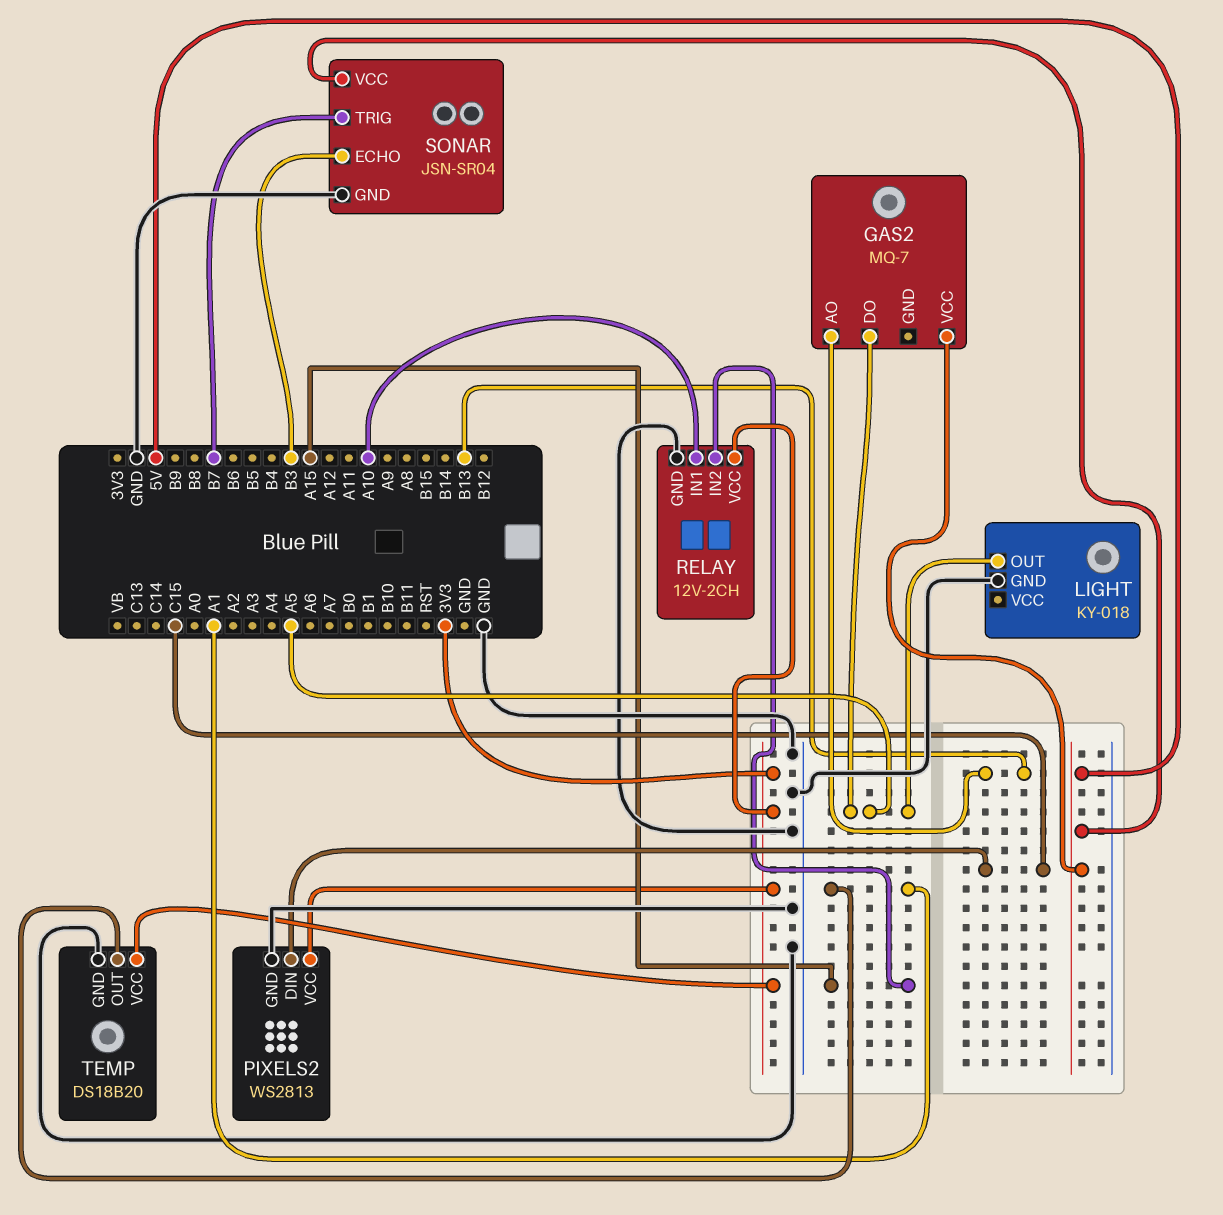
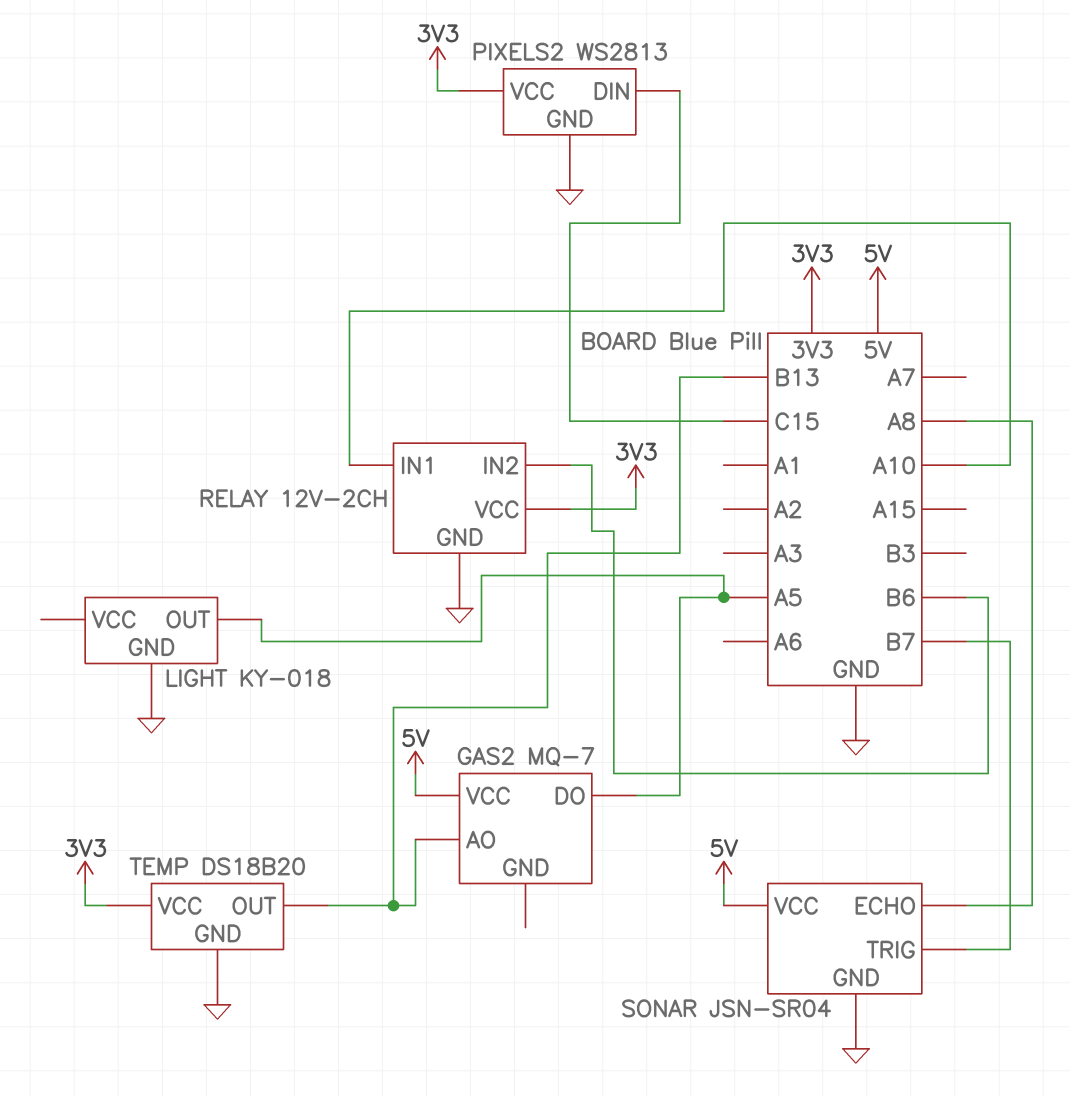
RELAY pin IN2: A15 -> B6
SONAR pin ECHO: B3 -> A8
TEMP pin OUT: A1 -> B13

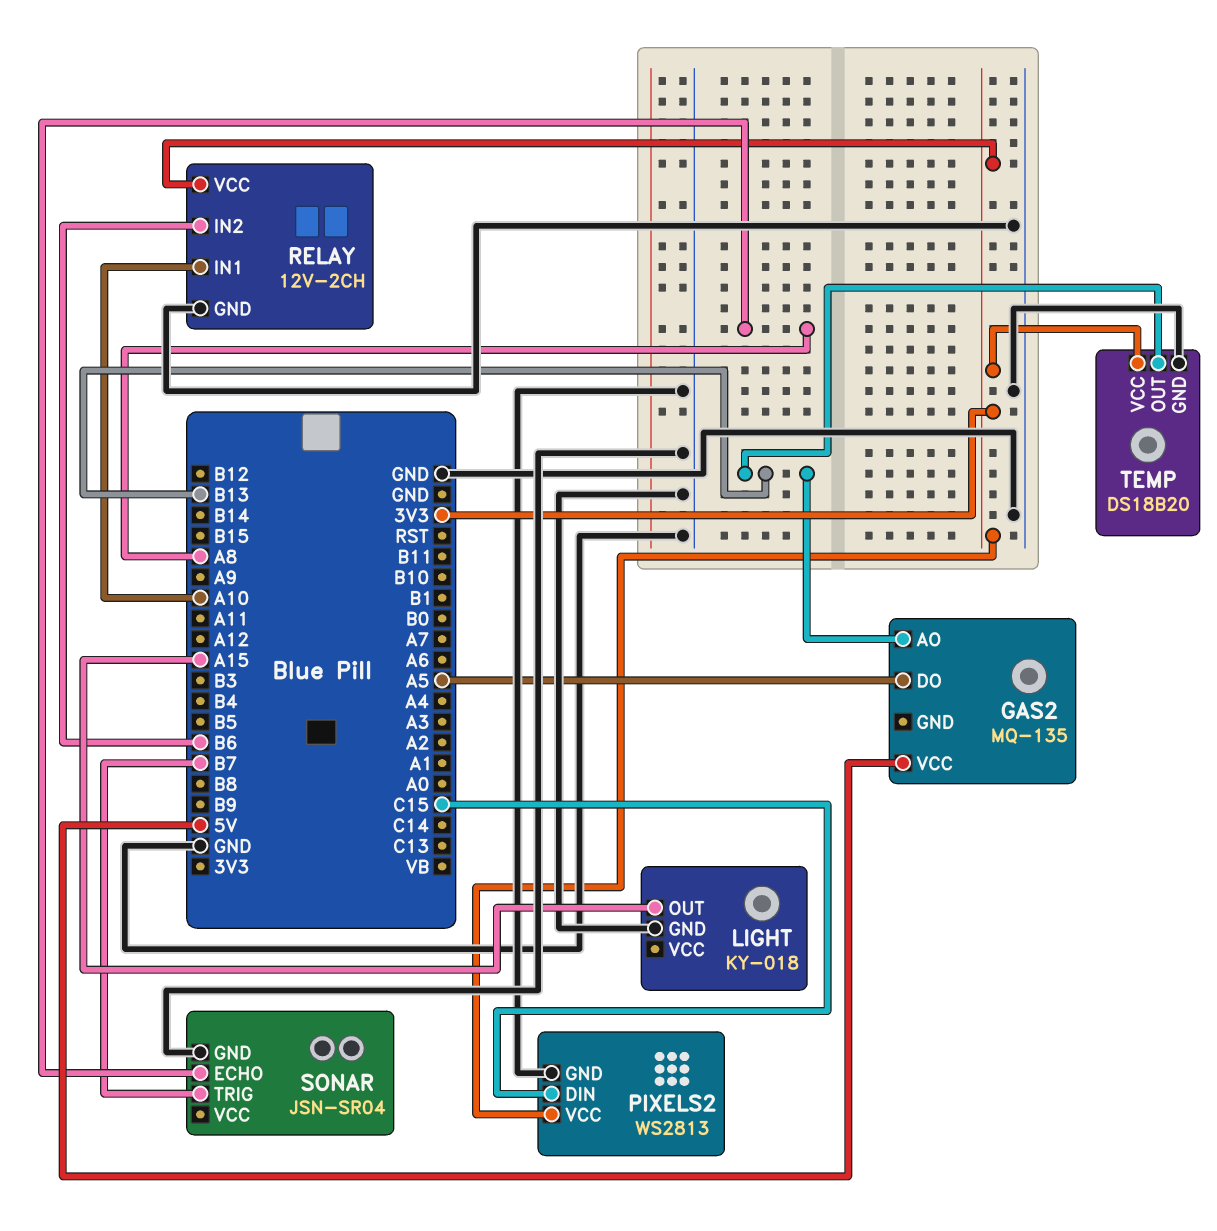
GAS2: MQ-7 -> MQ-135
LIGHT pin OUT: A5 -> A15
SONAR pin VCC: 5V -> none

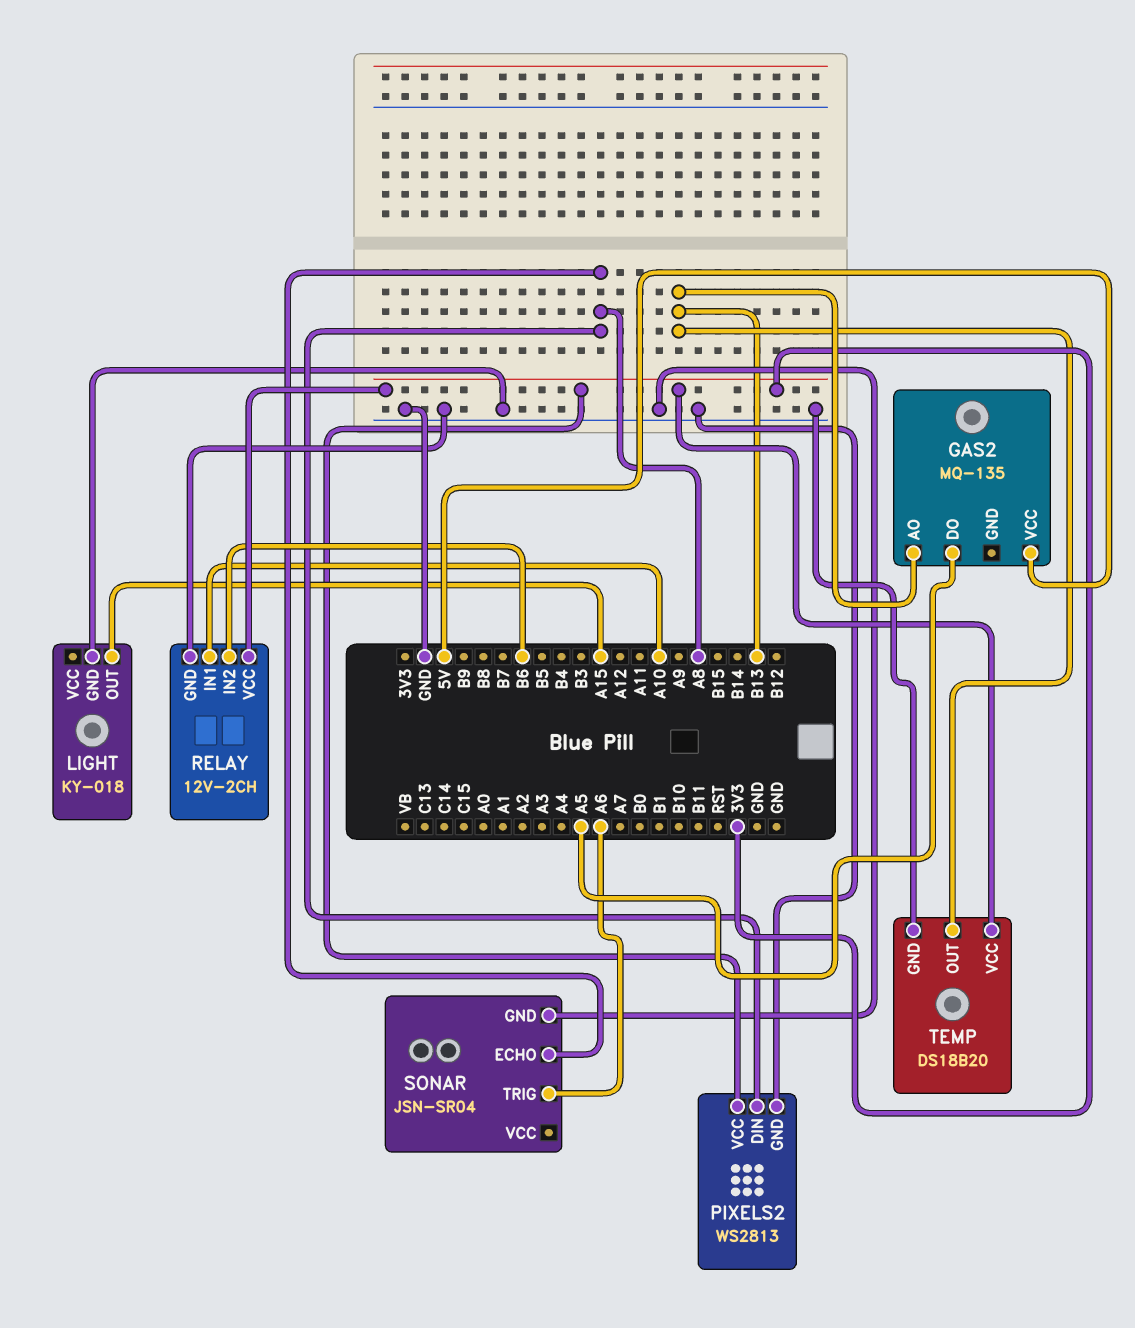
PIXELS2 pin DIN: C15 -> A8
SONAR pin TRIG: B7 -> A6

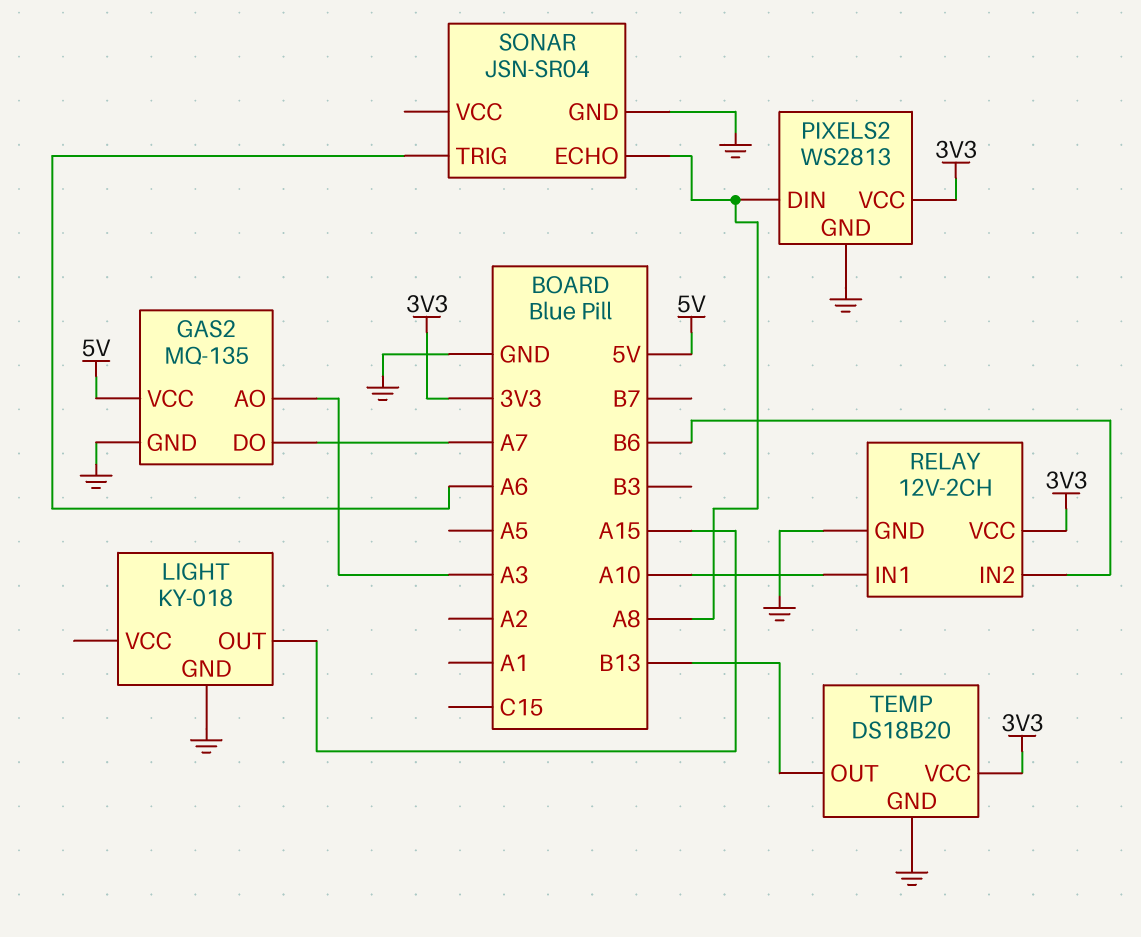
GAS2 pin AO: B13 -> A3
GAS2 pin DO: A5 -> A7
GAS2 pin GND: none -> GND

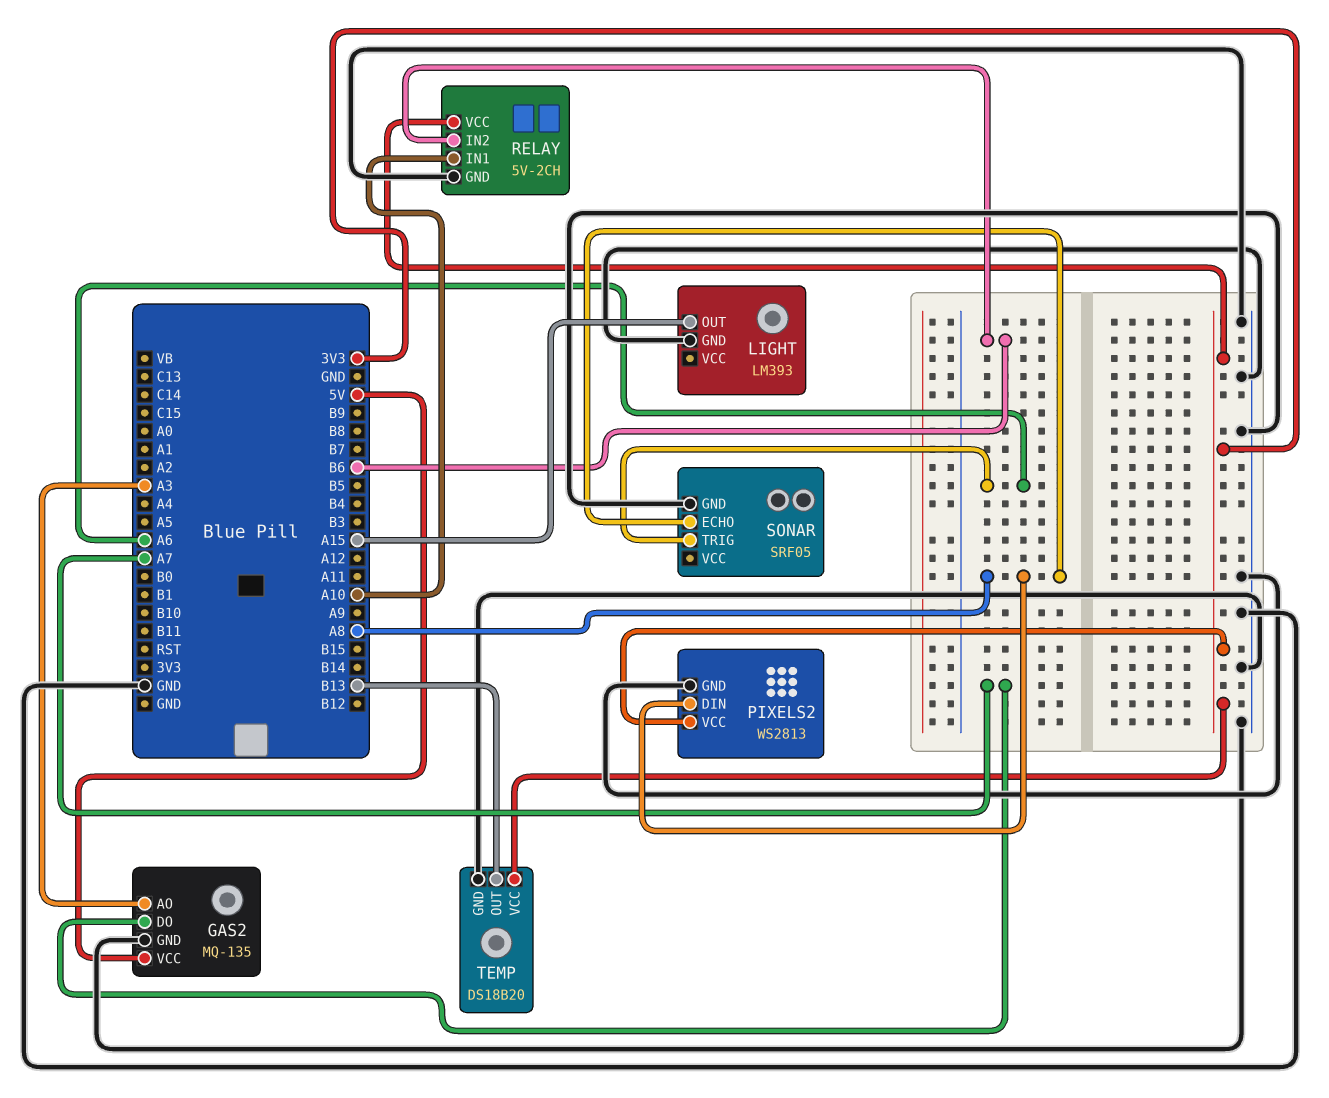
LIGHT: KY-018 -> LM393
RELAY: 12V-2CH -> 5V-2CH
SONAR: JSN-SR04 -> SRF05

